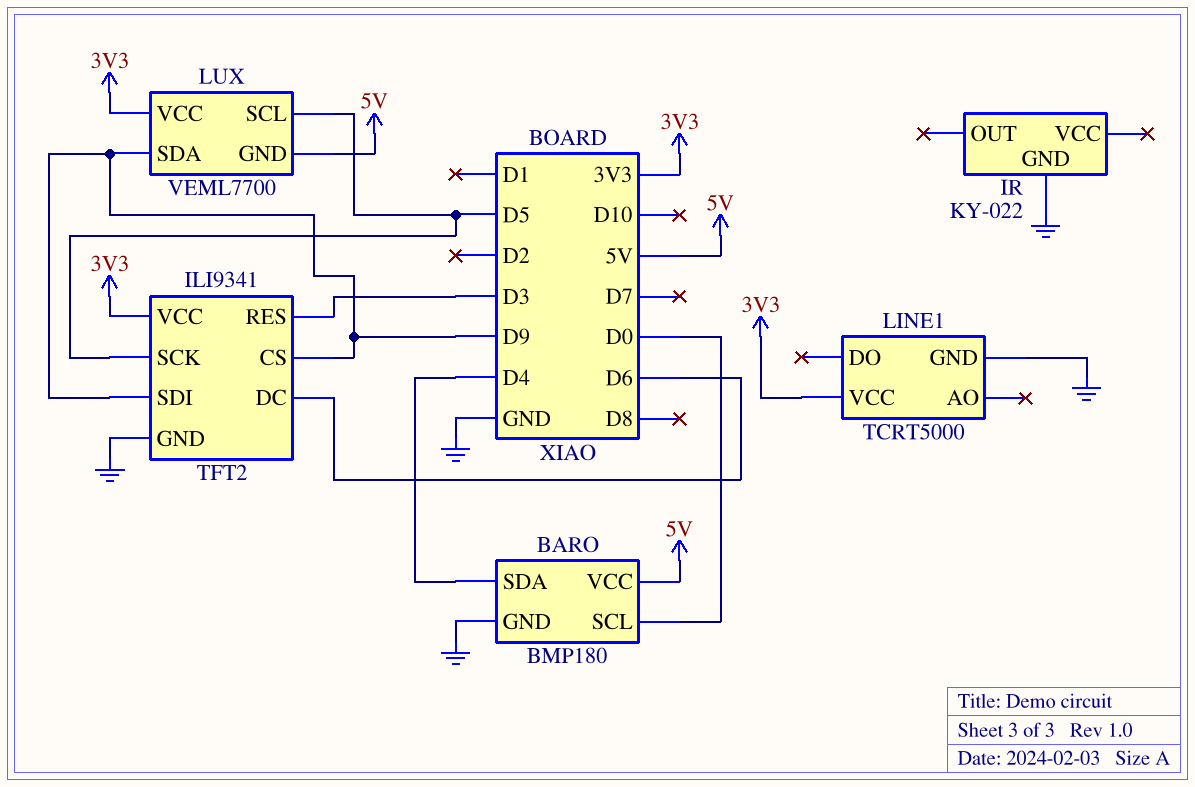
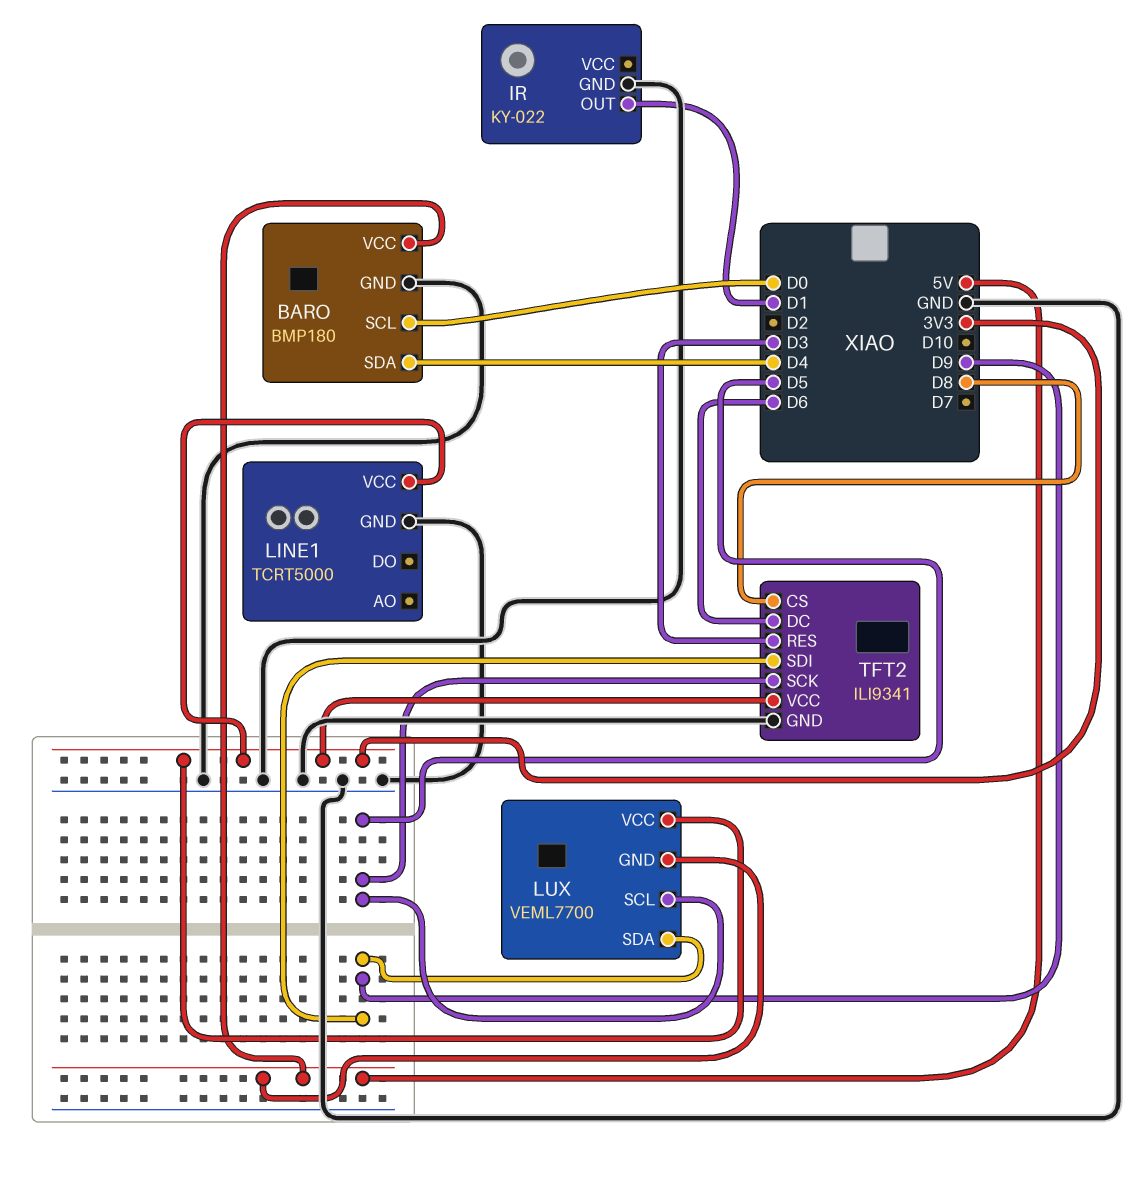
IR pin OUT: none -> D1
TFT2 pin CS: D9 -> D8

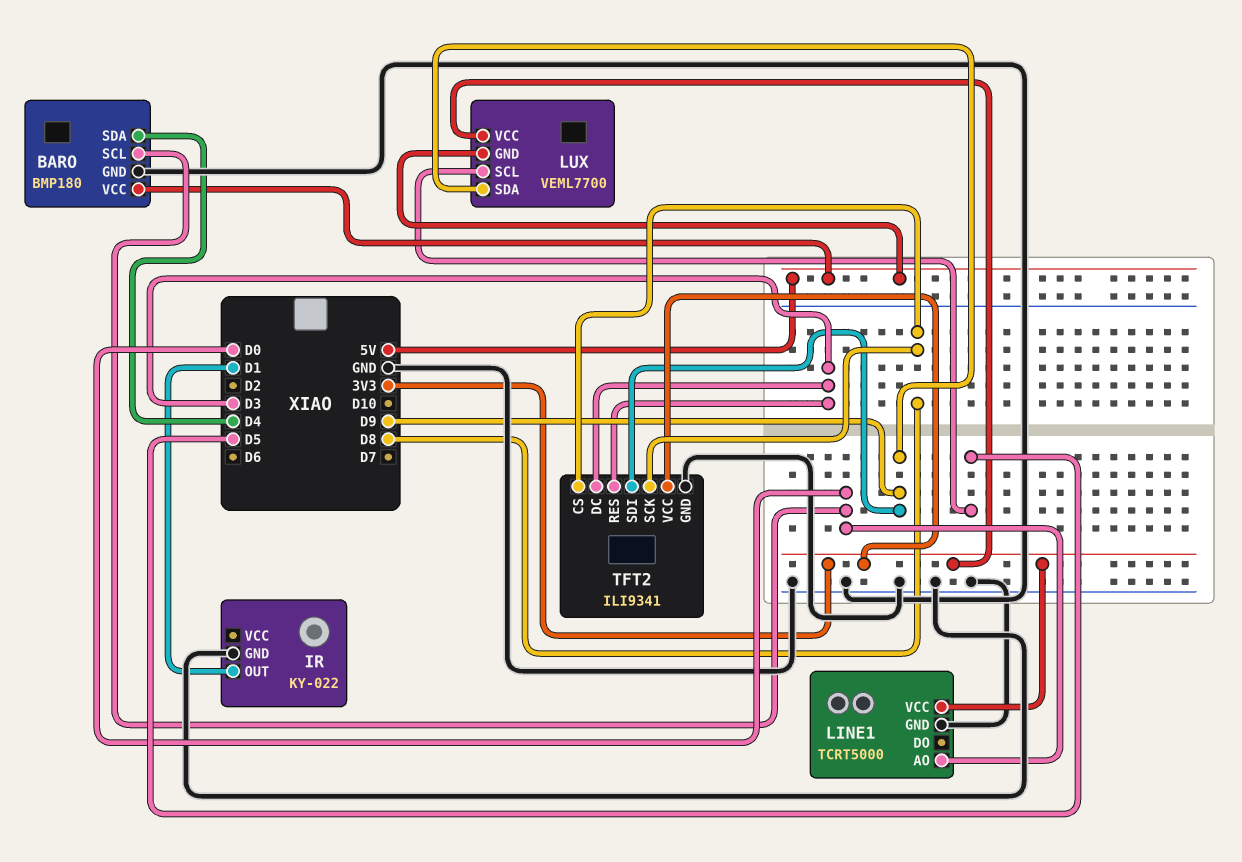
LINE1 pin AO: none -> D0
TFT2 pin DC: D6 -> D3
TFT2 pin SCK: D5 -> D8

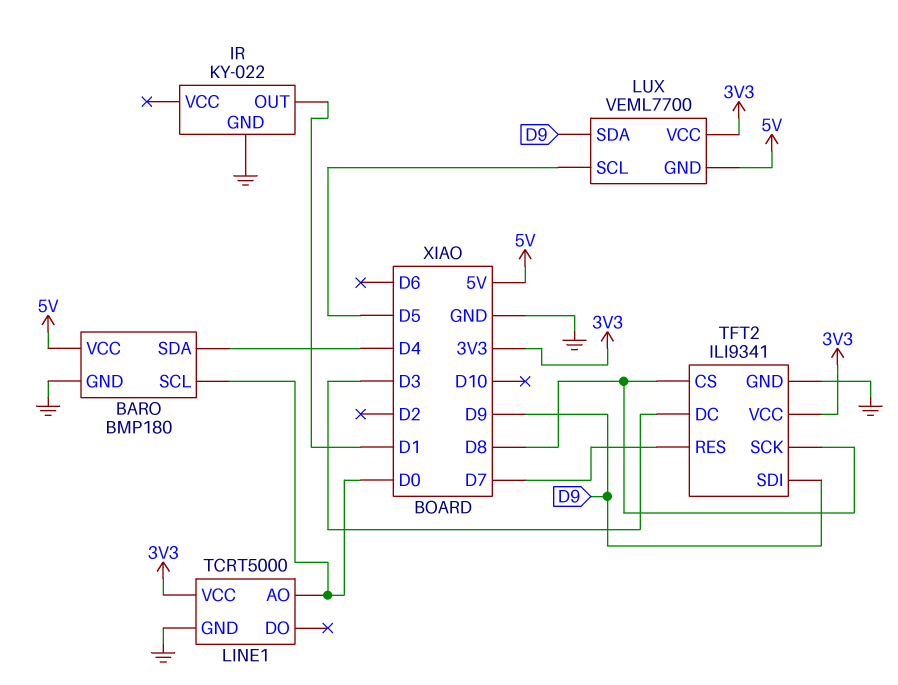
TFT2 pin RES: D3 -> D7

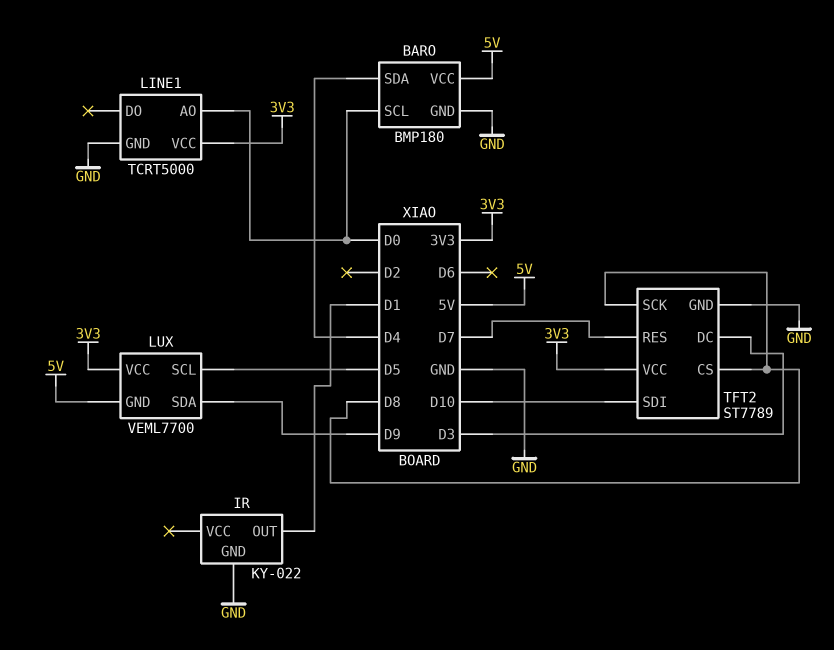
TFT2: ILI9341 -> ST7789
TFT2 pin SDI: D9 -> D10

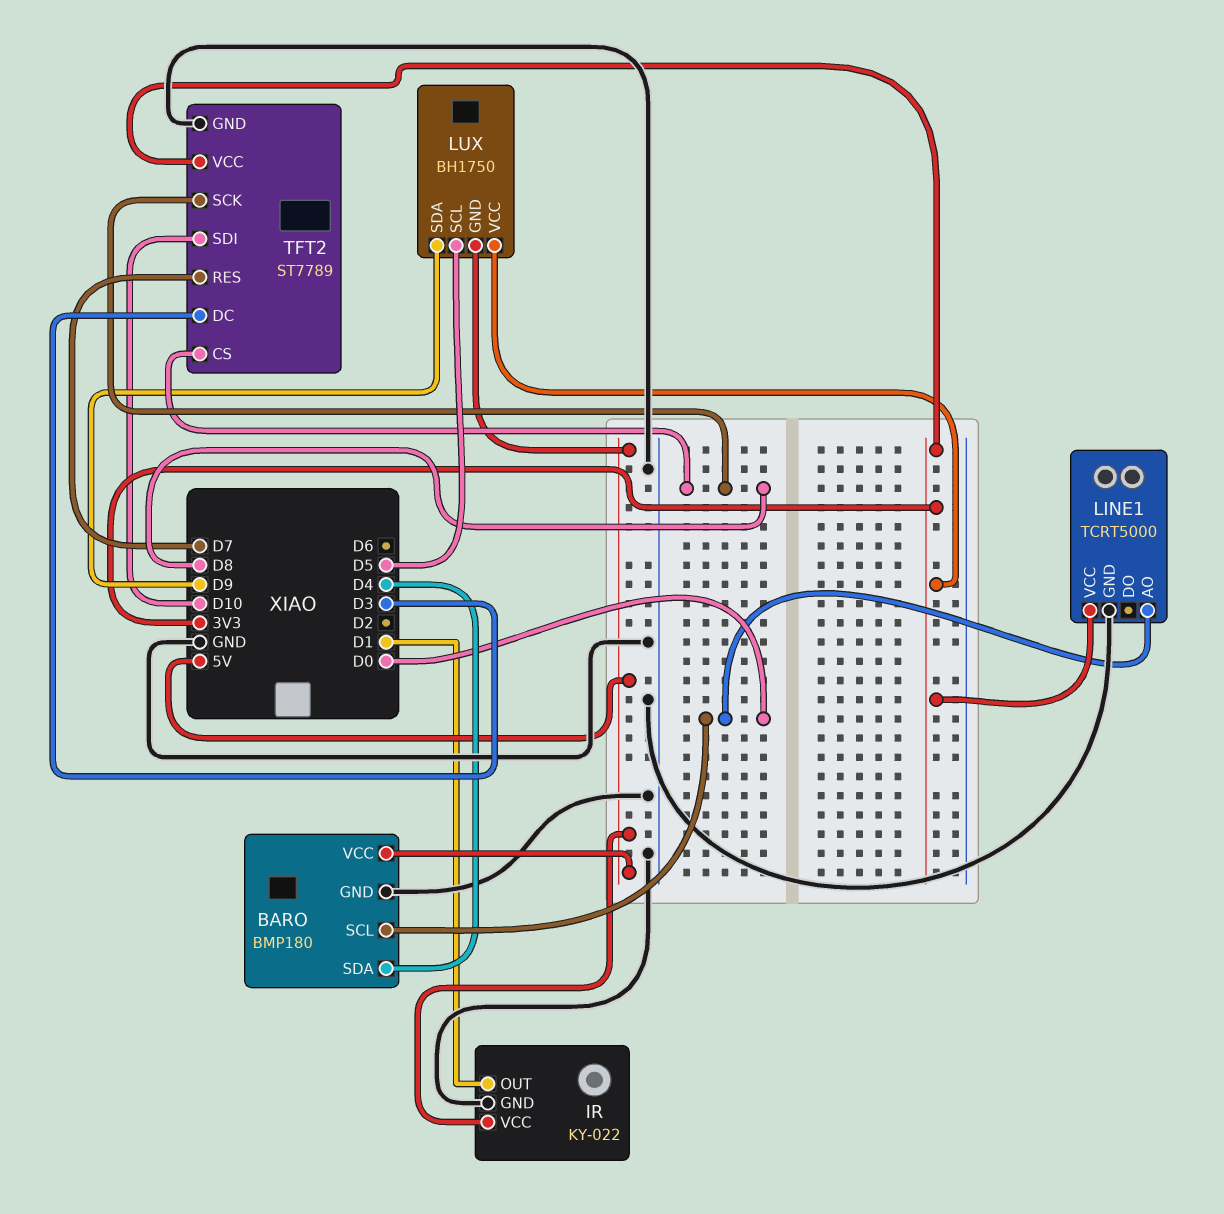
IR pin VCC: none -> 5V
LUX: VEML7700 -> BH1750

